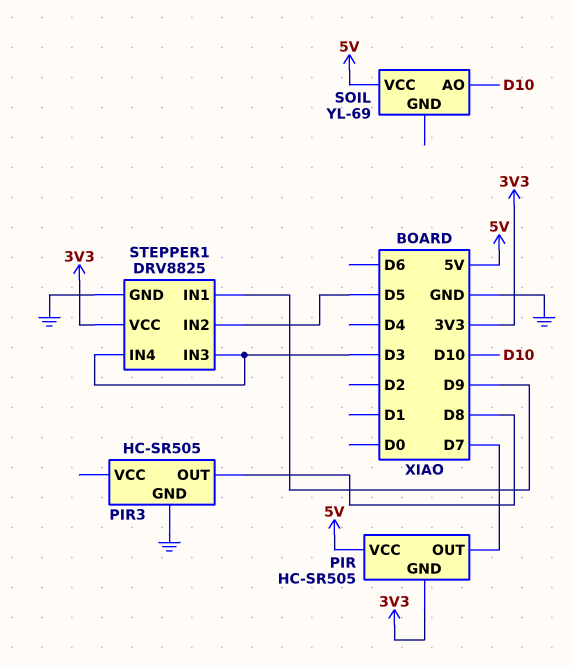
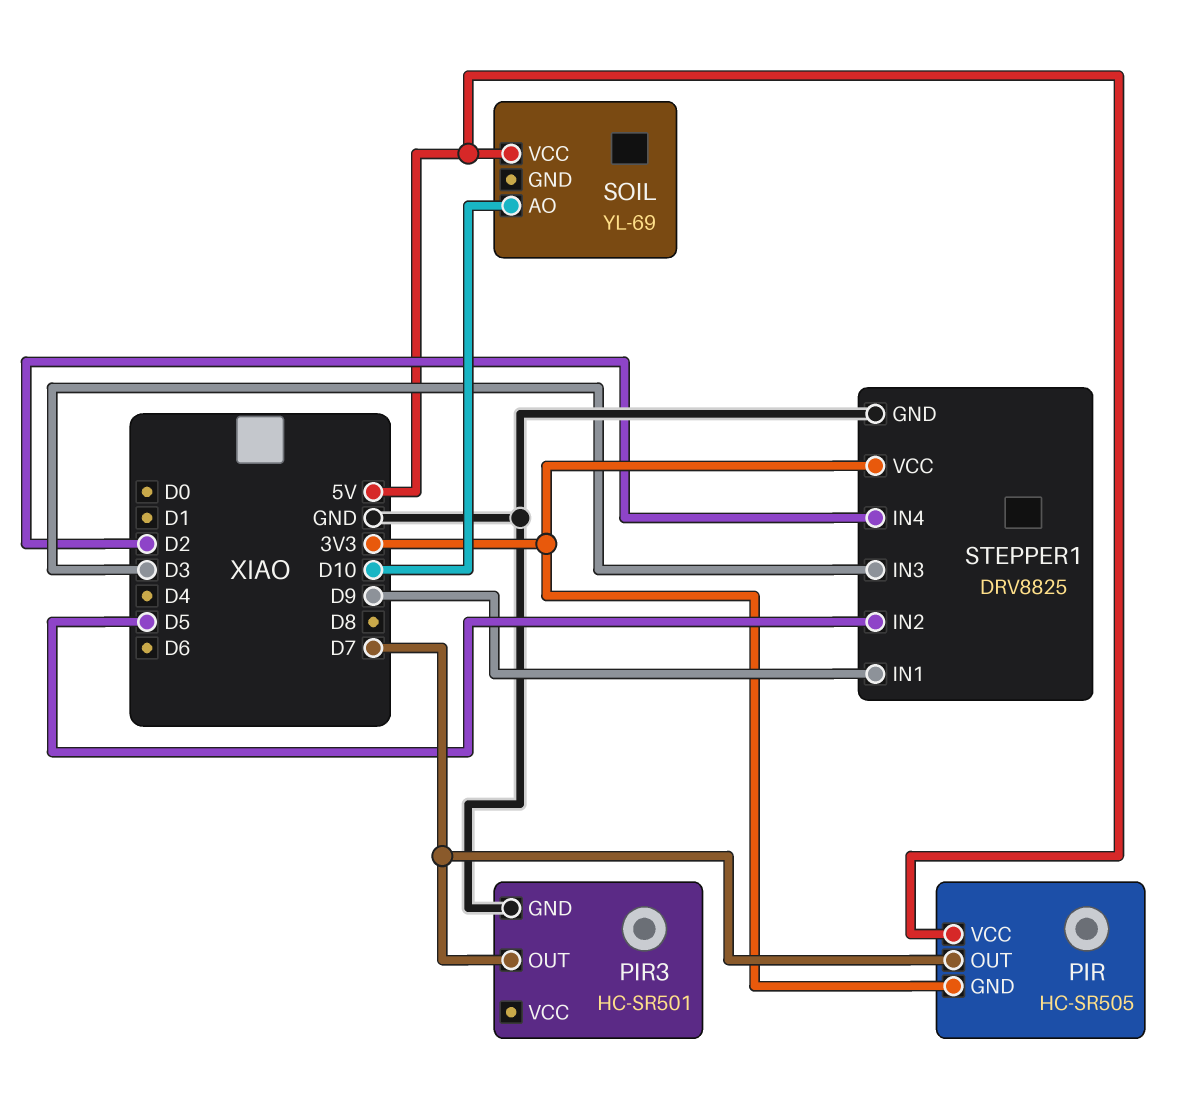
PIR3: HC-SR505 -> HC-SR501
PIR3 pin OUT: D8 -> D7
STEPPER1 pin IN4: D3 -> D2

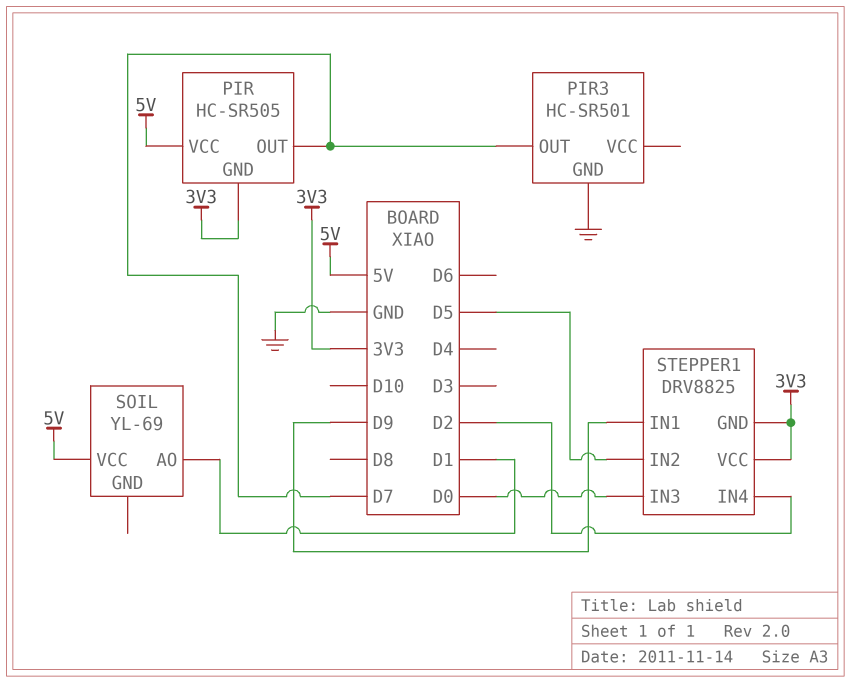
SOIL pin AO: D10 -> D1
STEPPER1 pin GND: GND -> 3V3
STEPPER1 pin IN3: D3 -> D0

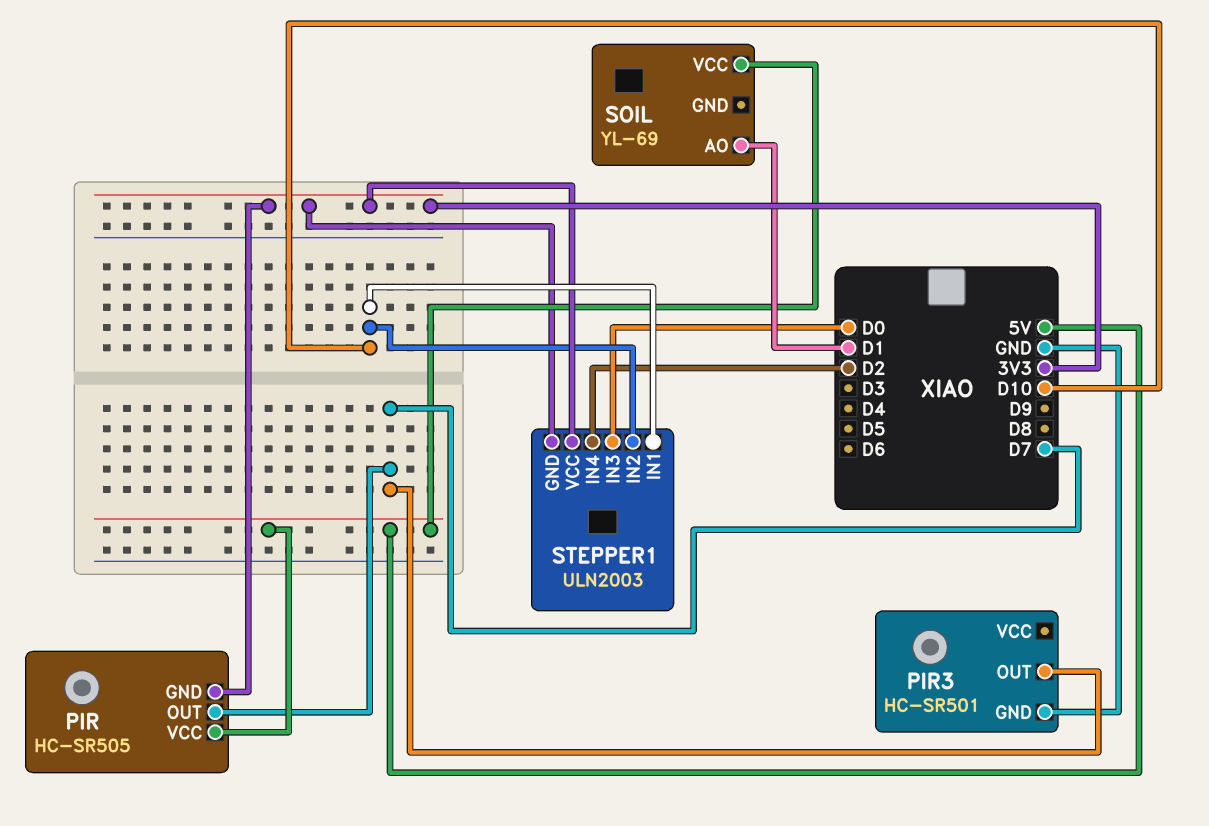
STEPPER1: DRV8825 -> ULN2003
STEPPER1 pin IN1: D9 -> D10
STEPPER1 pin IN2: D5 -> D10

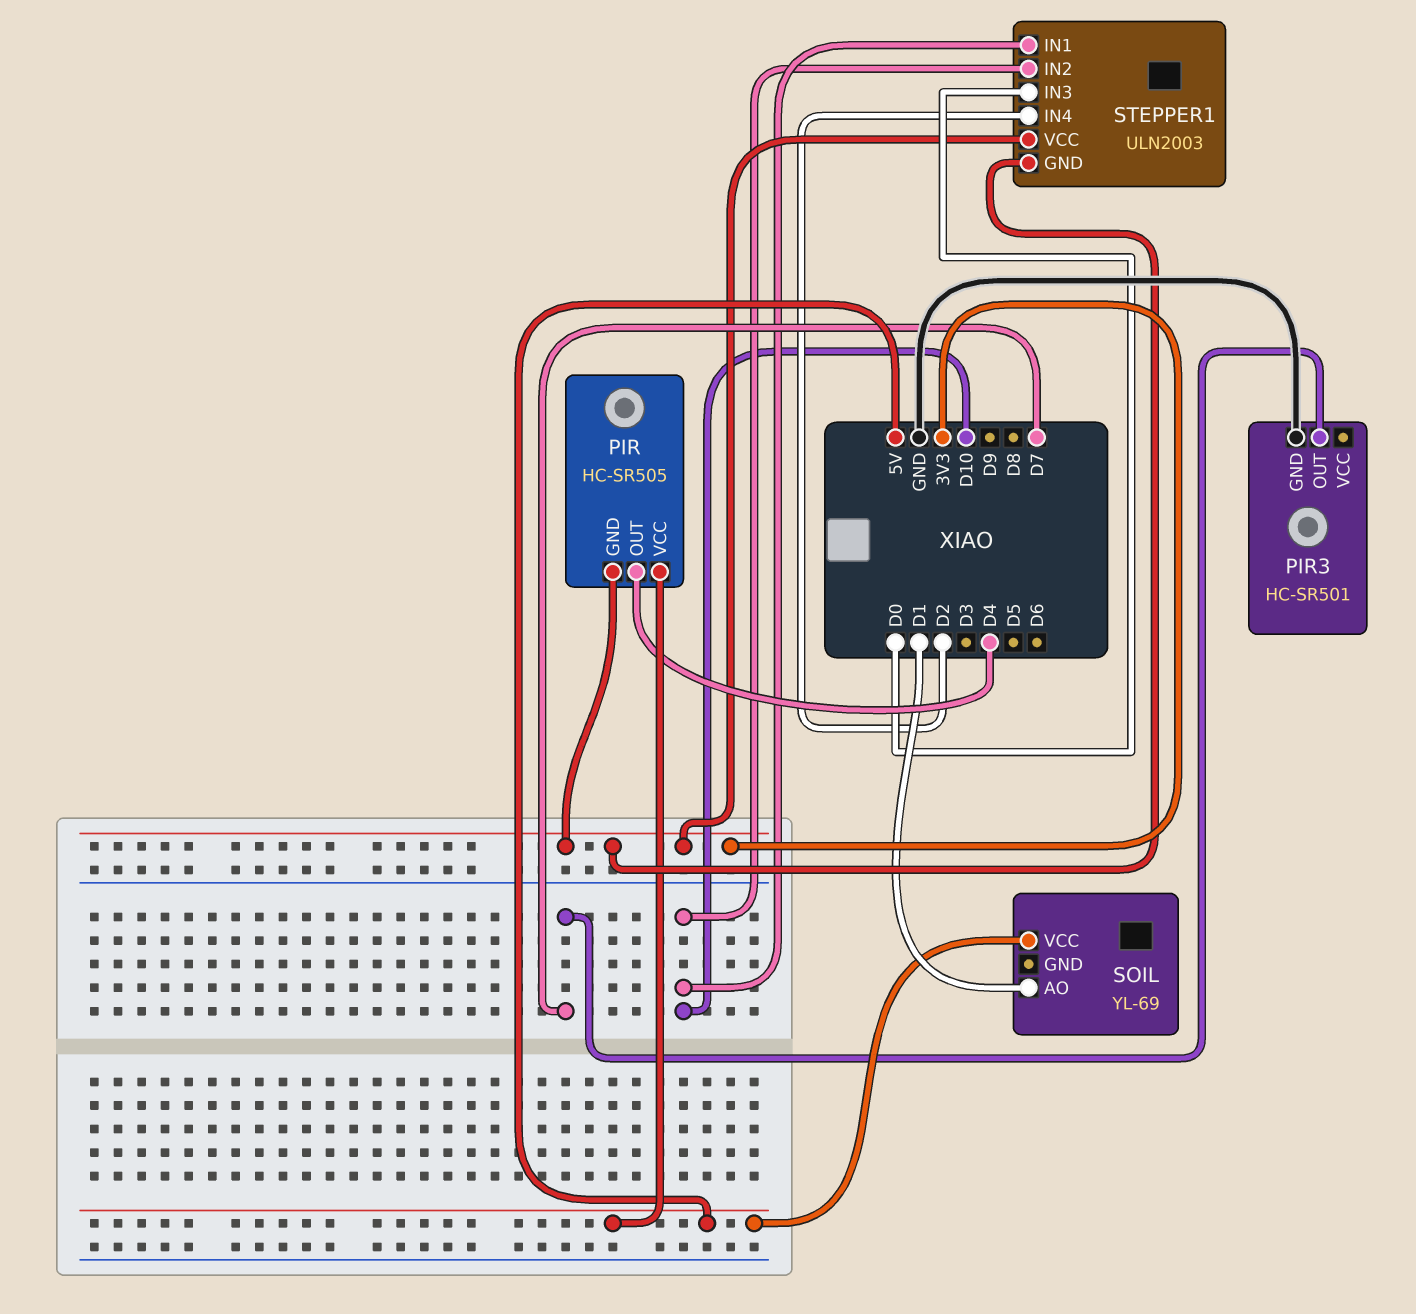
PIR pin OUT: D7 -> D4

